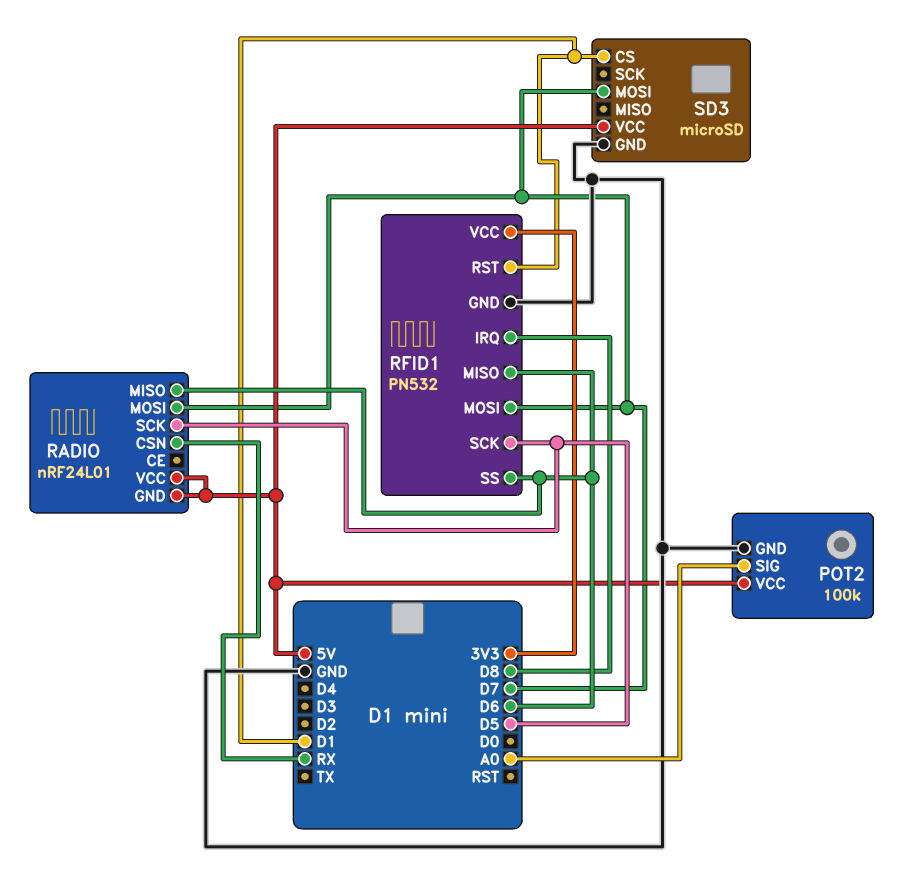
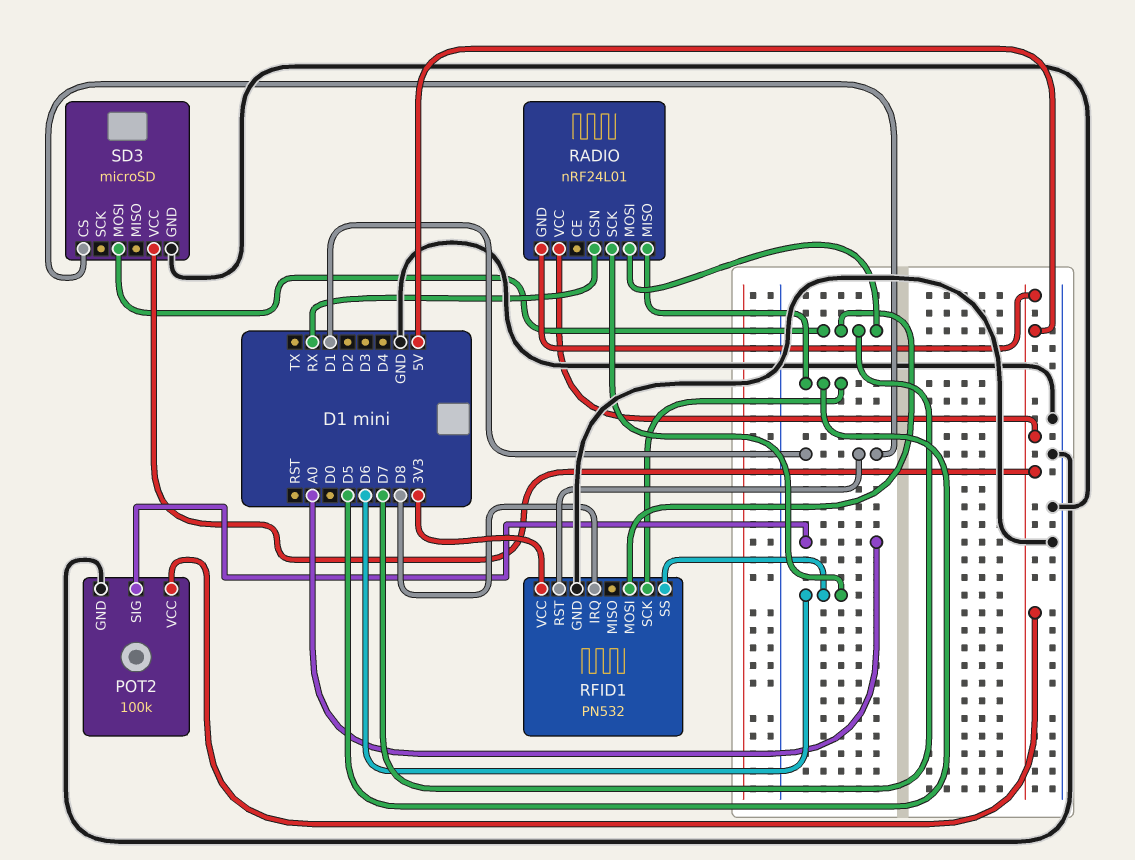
RADIO pin MISO: D6 -> D5
RADIO pin SCK: D5 -> D6
RFID1 pin MISO: D6 -> none

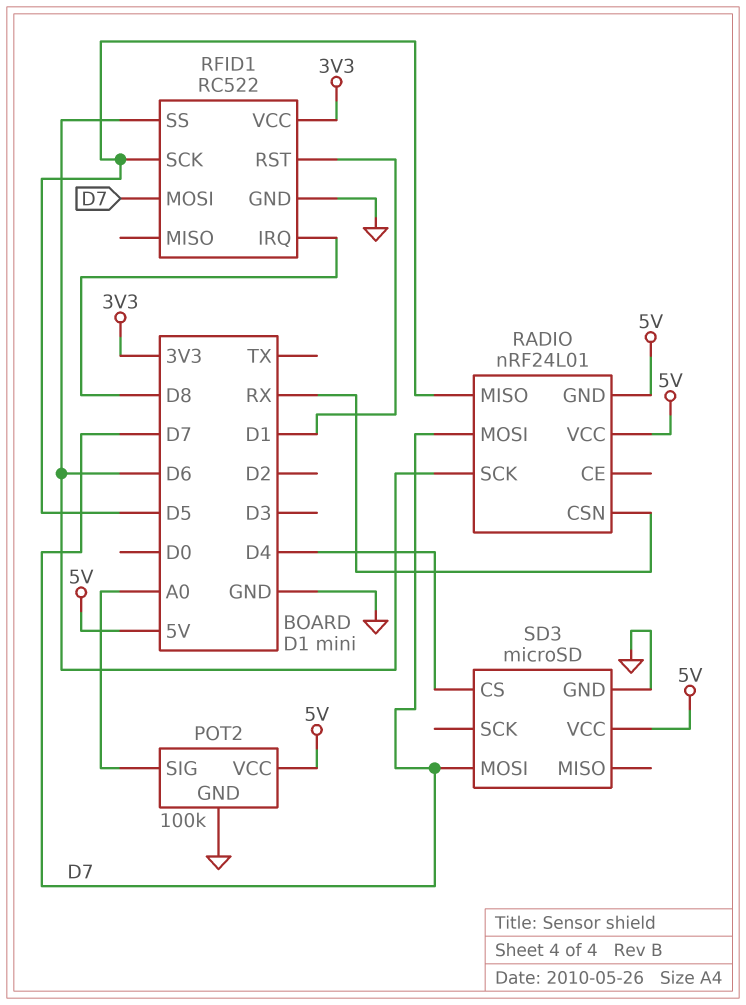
RFID1: PN532 -> RC522
SD3 pin CS: D1 -> D4

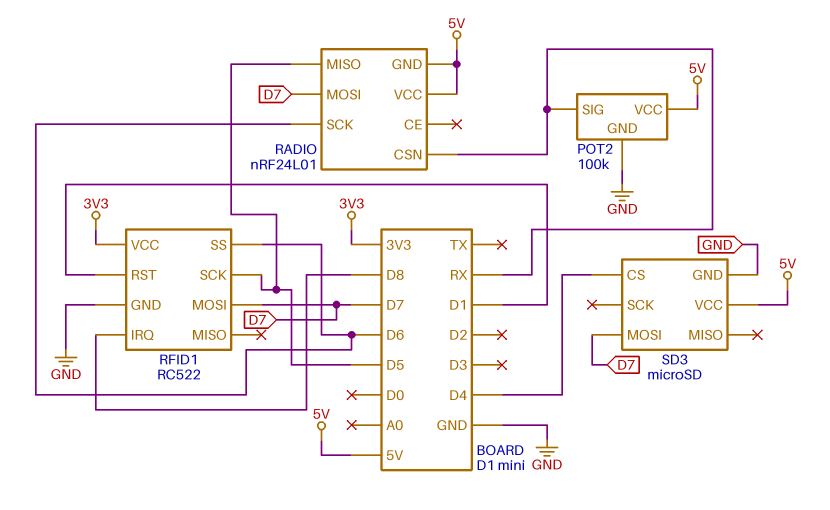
POT2 pin SIG: A0 -> RX

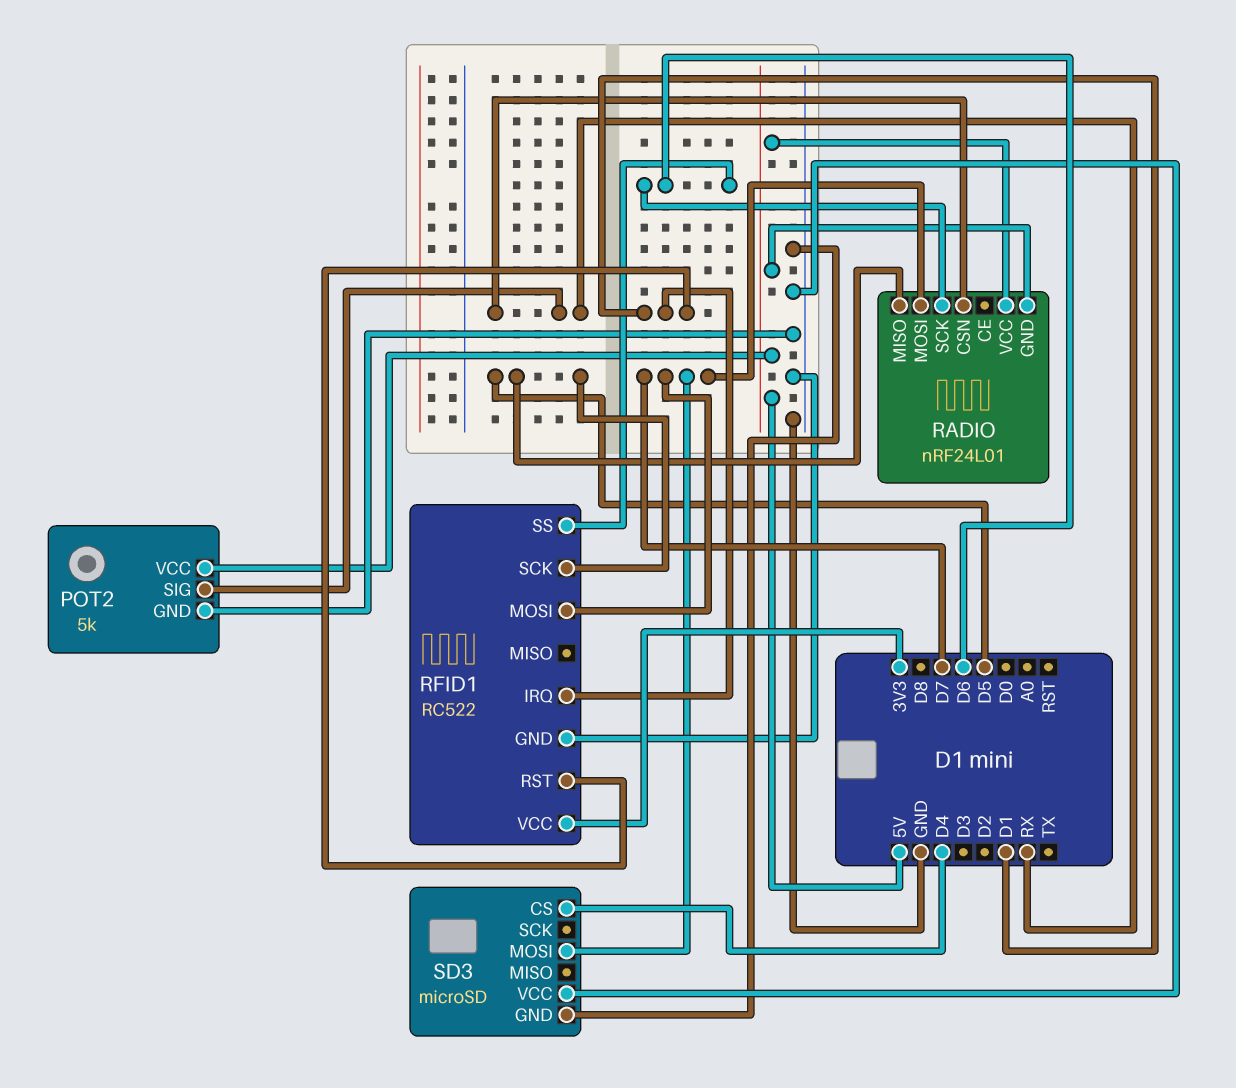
POT2: 100k -> 5k
RFID1 pin IRQ: D8 -> D1
SD3 pin VCC: 5V -> GND

